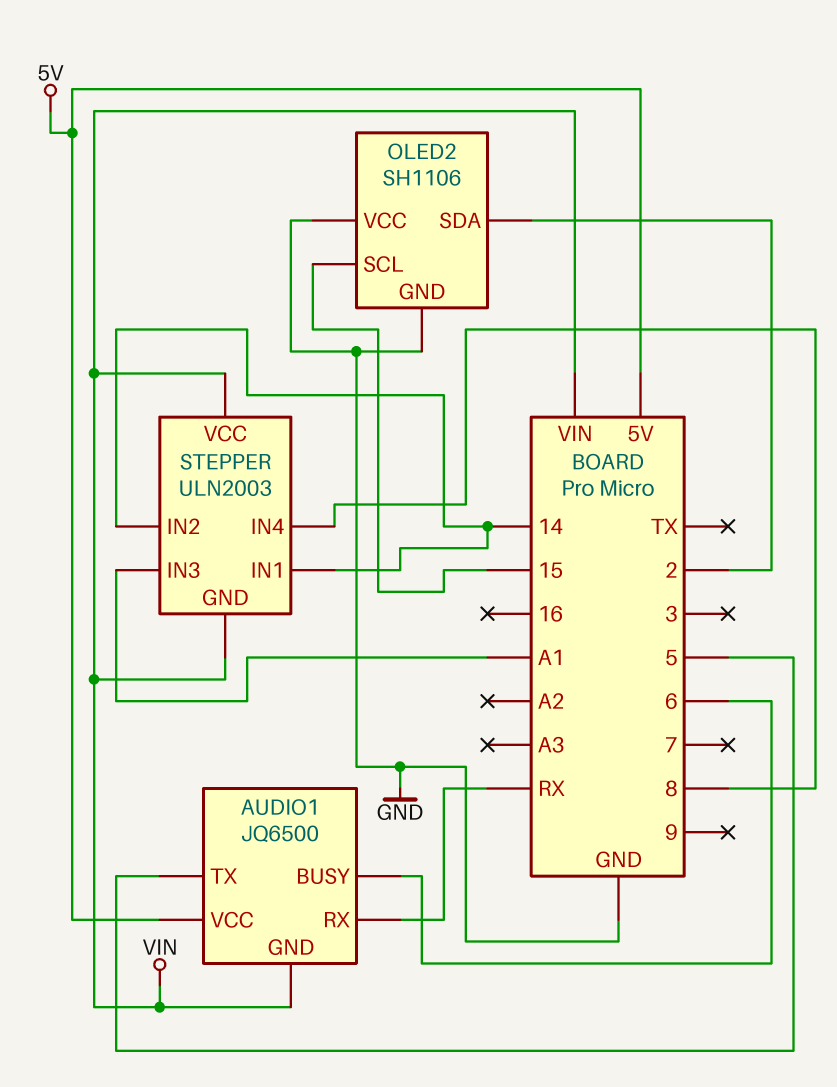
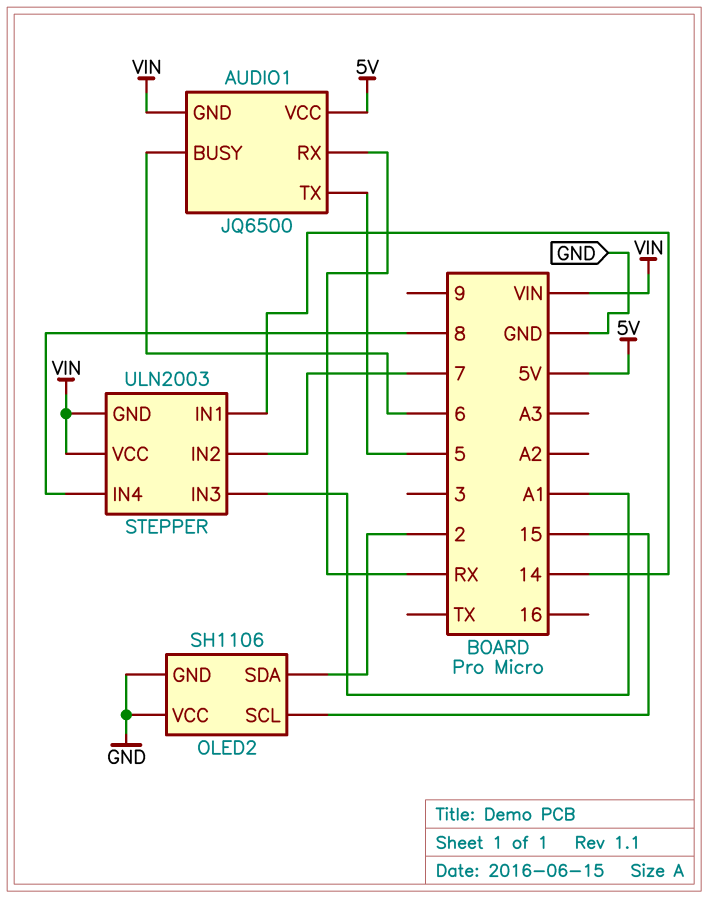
STEPPER pin IN2: 14 -> 7

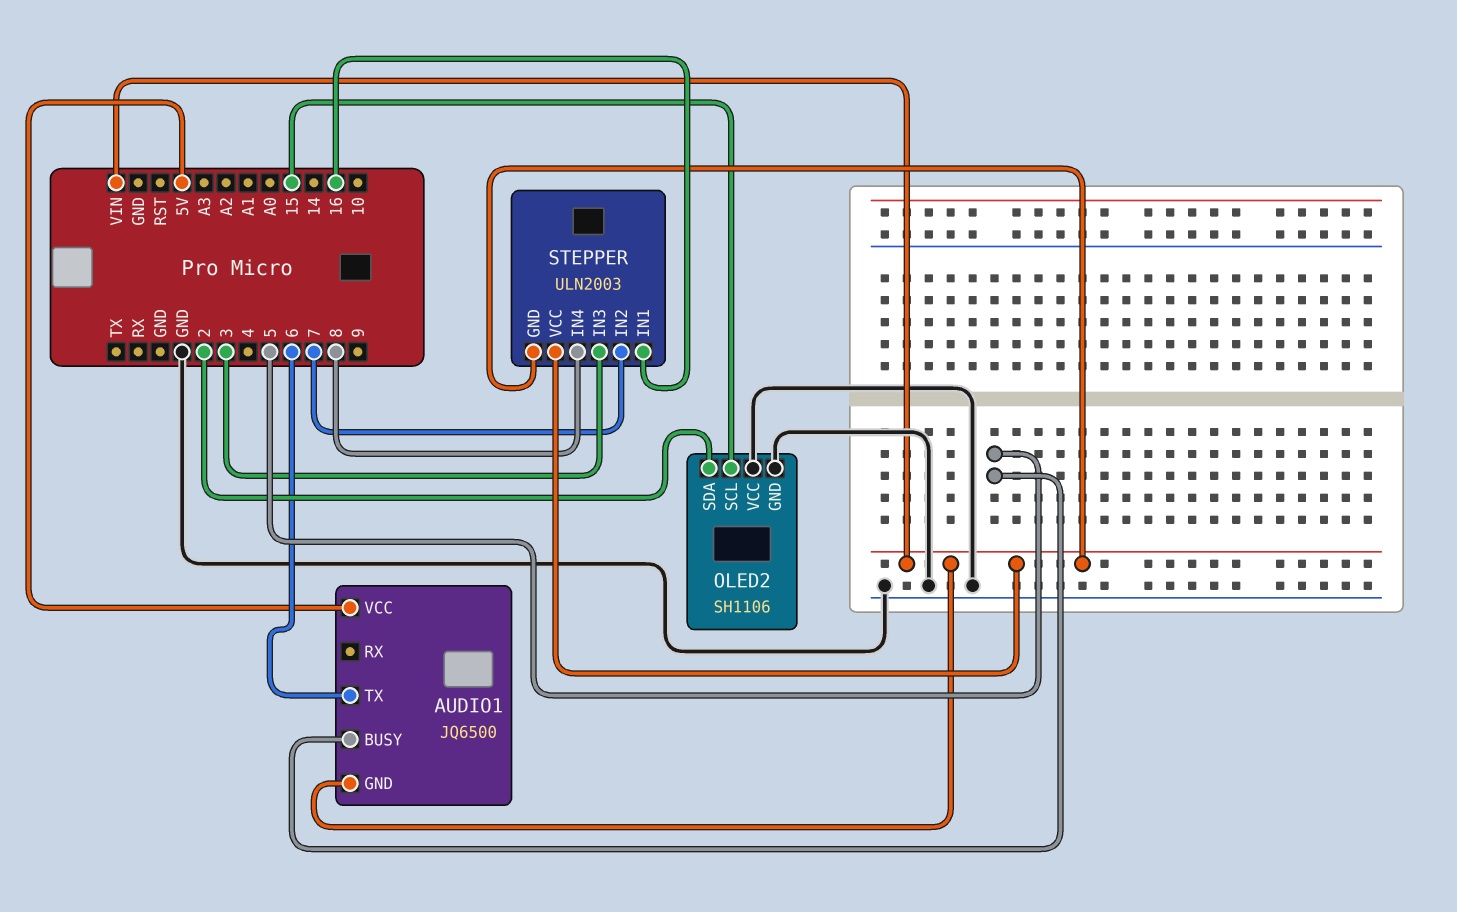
AUDIO1 pin BUSY: 6 -> 5
AUDIO1 pin RX: RX -> none
AUDIO1 pin TX: 5 -> 6
STEPPER pin IN1: 14 -> 16
STEPPER pin IN3: A1 -> 3

